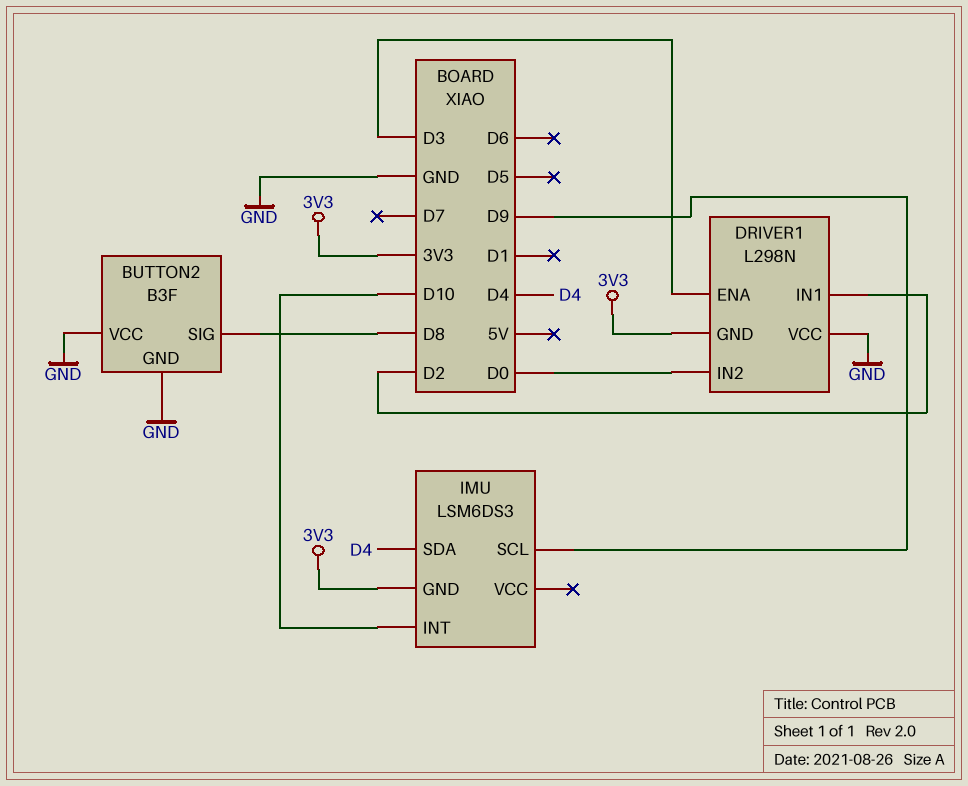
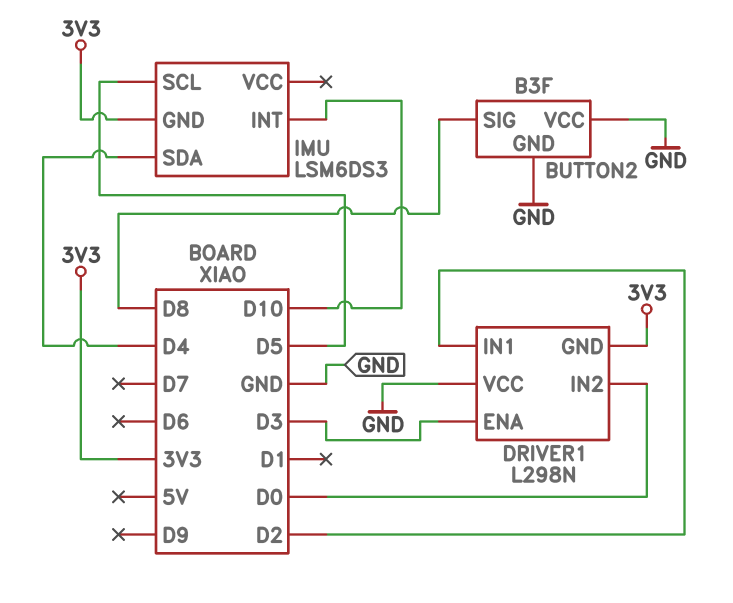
IMU pin SCL: D9 -> D5

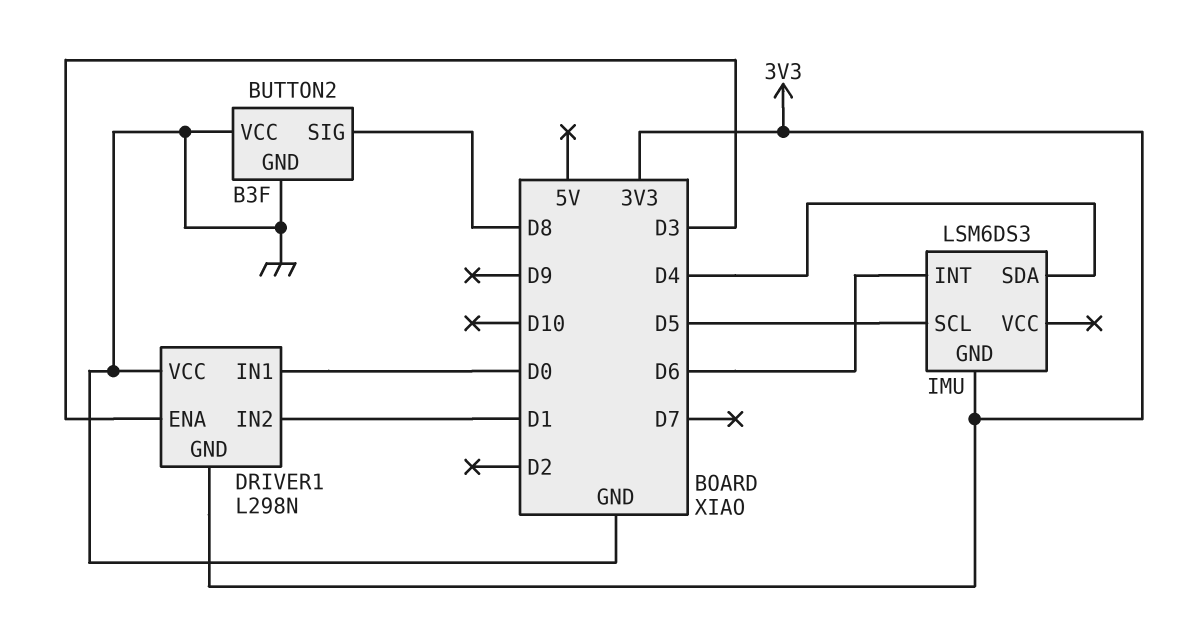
DRIVER1 pin IN1: D2 -> D0
DRIVER1 pin IN2: D0 -> D1
IMU pin INT: D10 -> D6

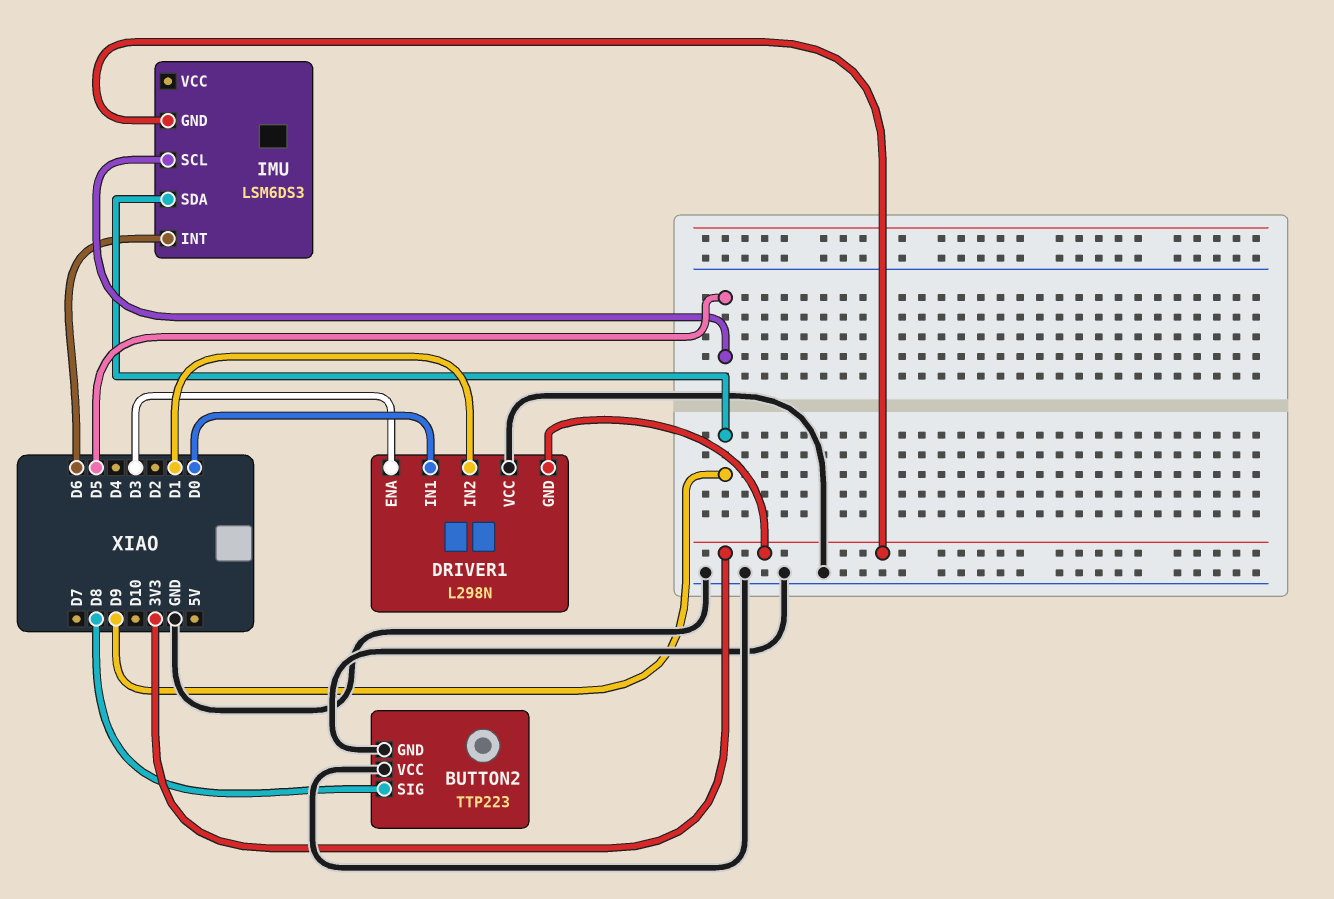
BUTTON2: B3F -> TTP223
IMU pin SDA: D4 -> D9

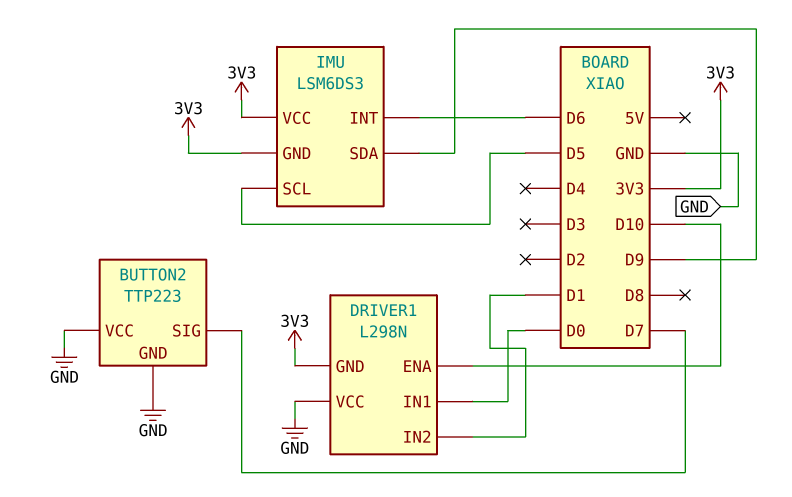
BUTTON2 pin SIG: D8 -> D7
DRIVER1 pin ENA: D3 -> D10
IMU pin VCC: none -> 3V3

